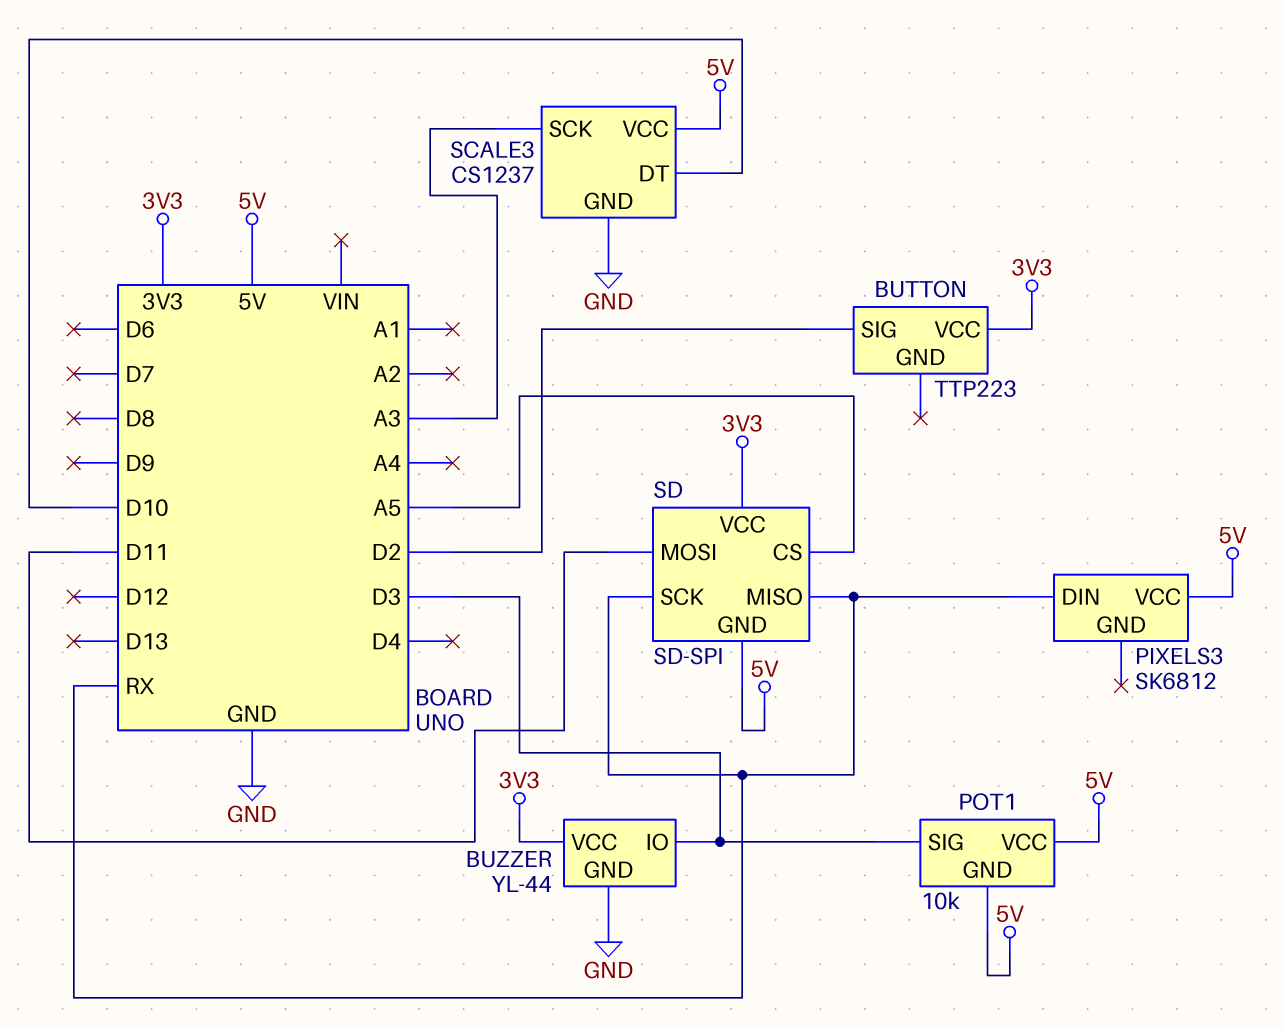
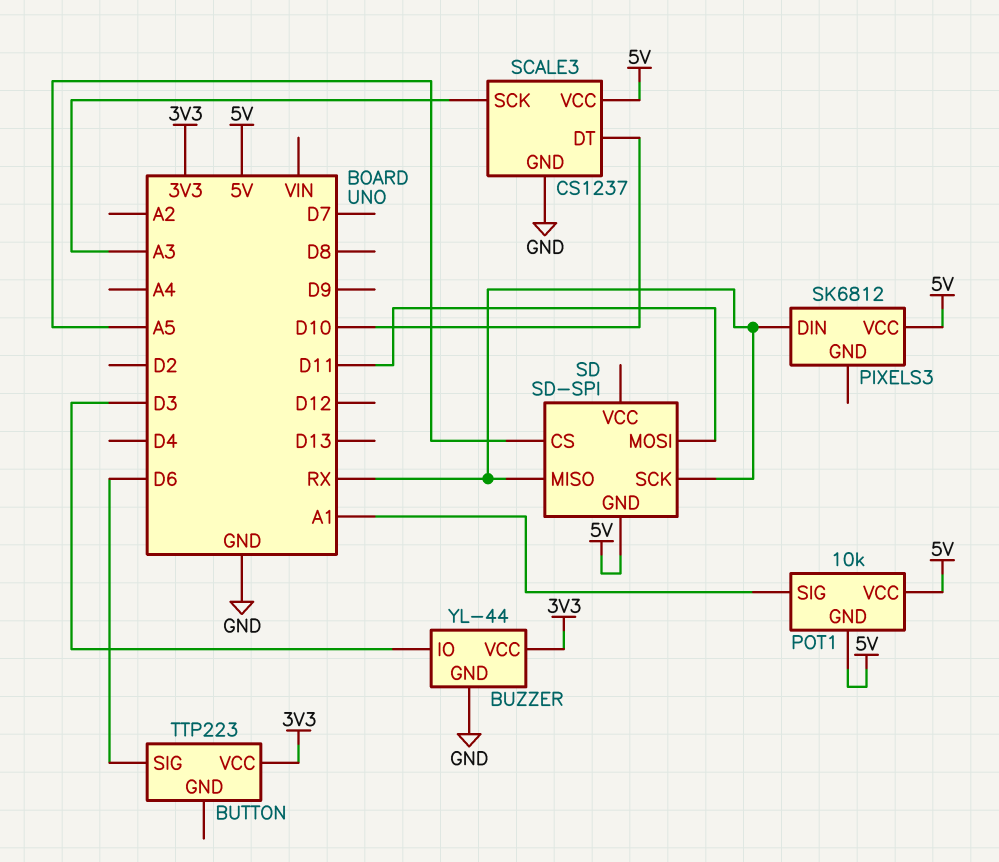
BUTTON pin SIG: D2 -> D6
POT1 pin SIG: D3 -> A1
SD pin VCC: 3V3 -> none

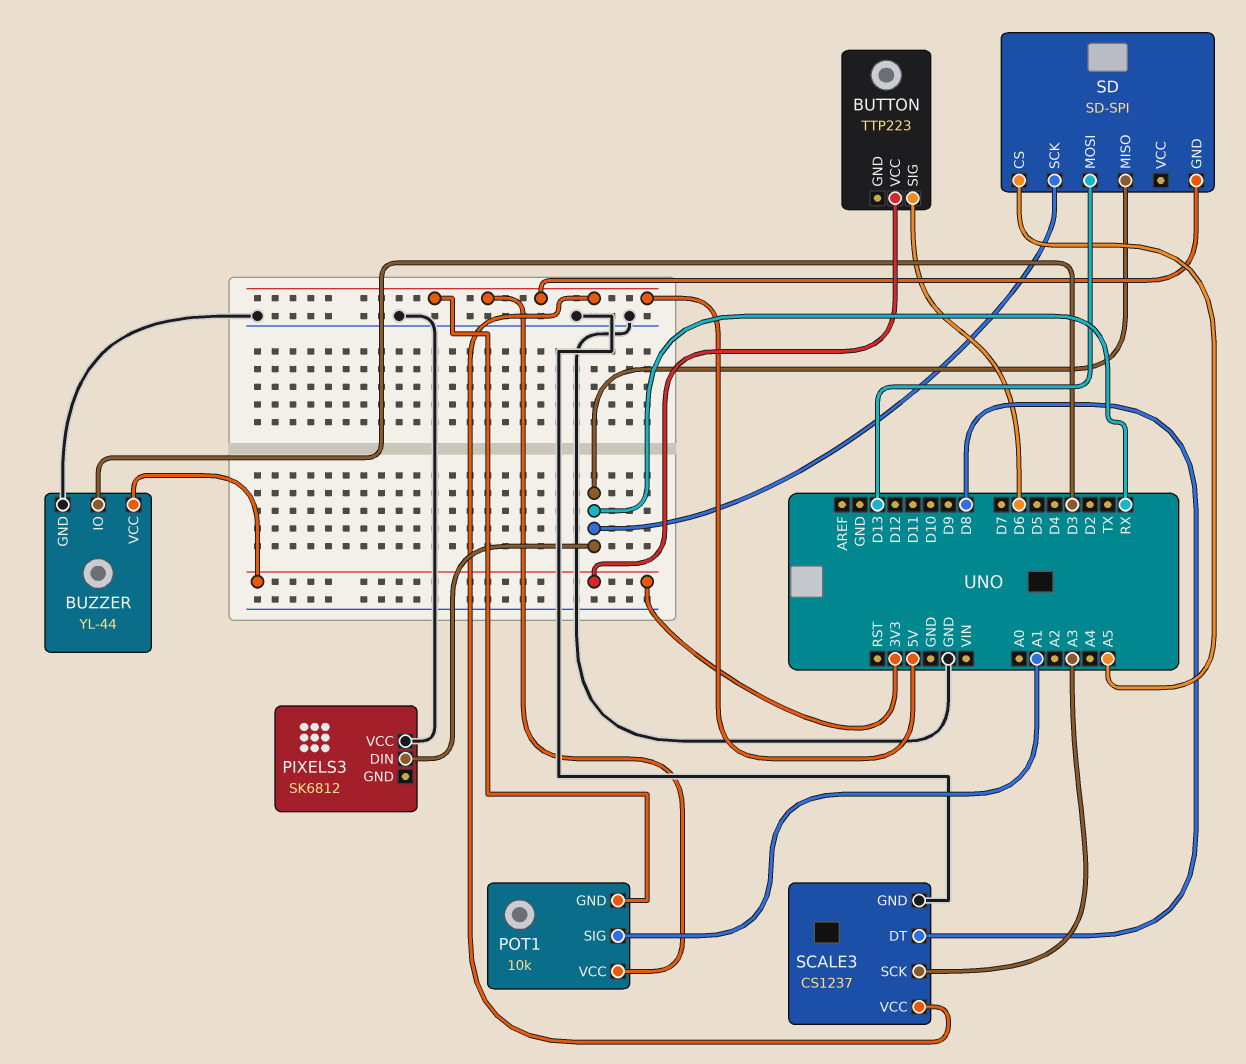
PIXELS3 pin VCC: 5V -> GND
SCALE3 pin DT: D10 -> D8
SD pin MOSI: D11 -> D13

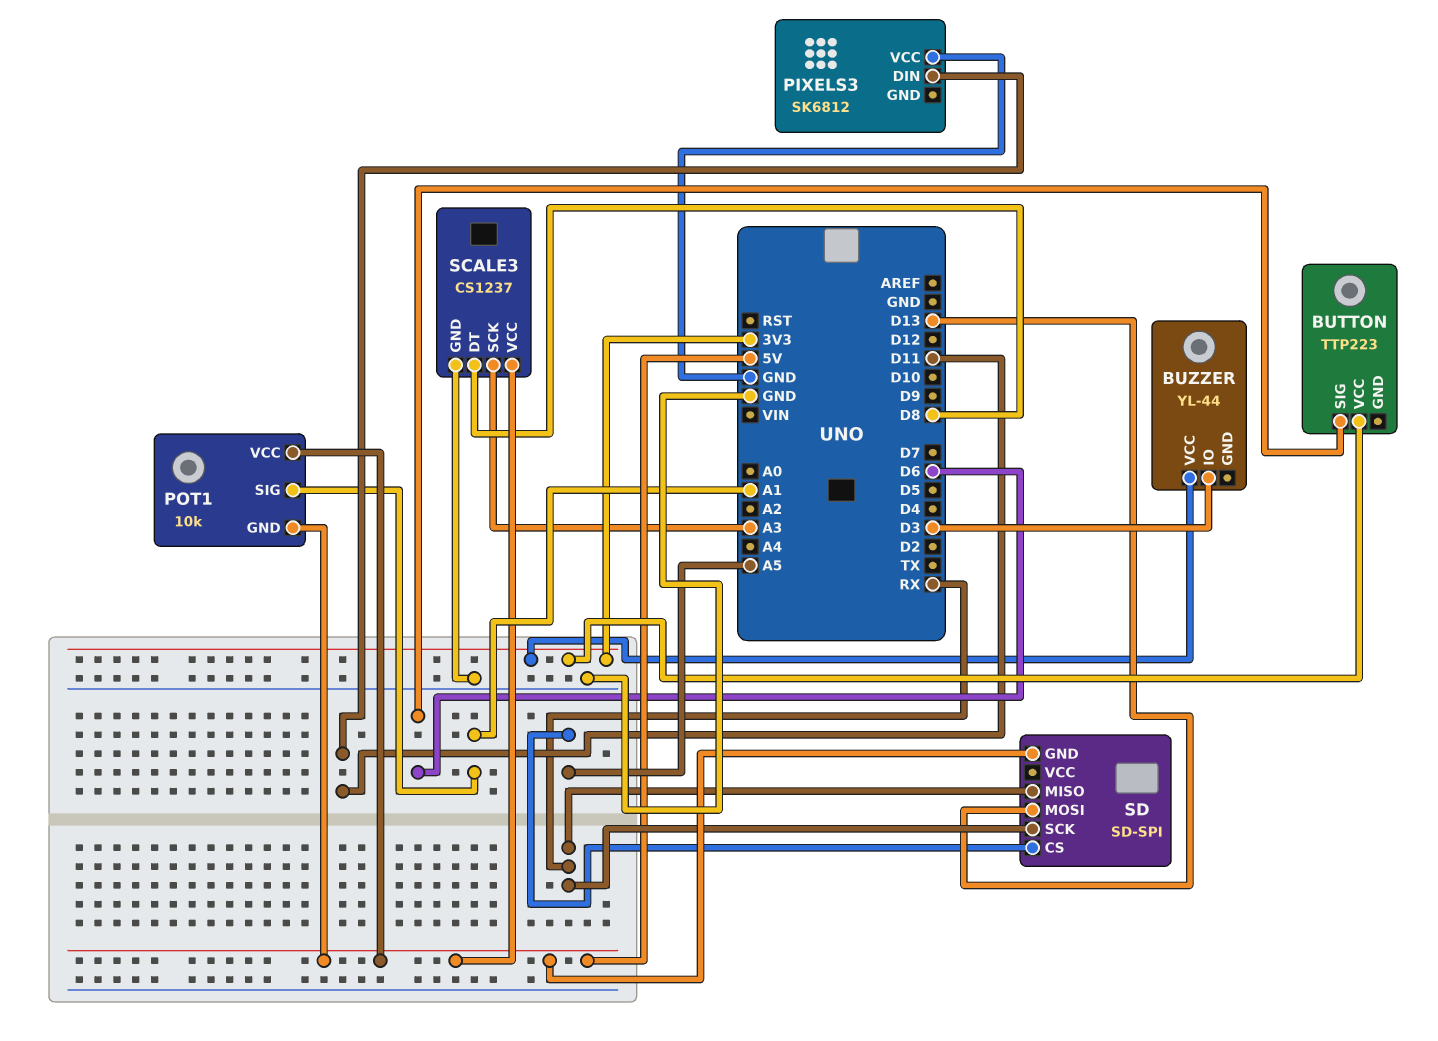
BUZZER pin GND: GND -> none
PIXELS3 pin DIN: RX -> D11

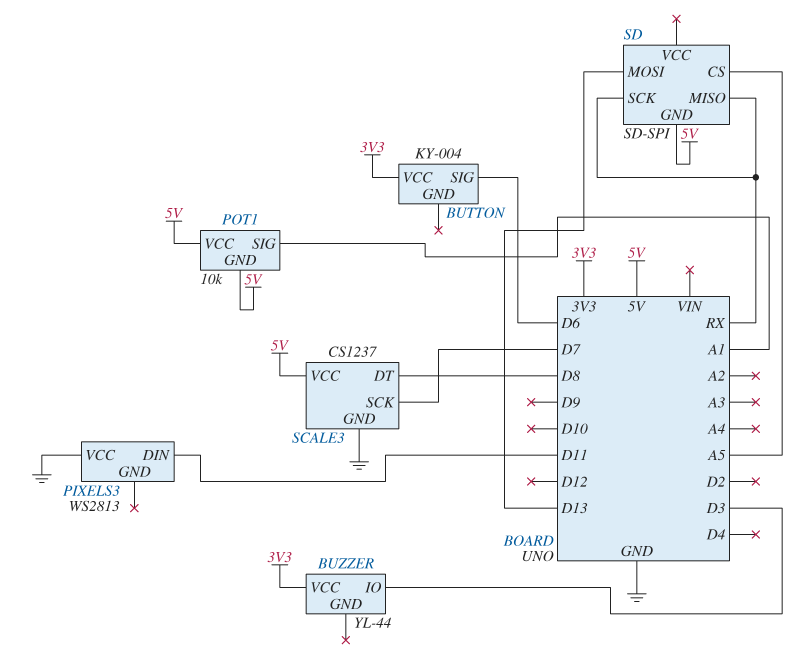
BUTTON: TTP223 -> KY-004
PIXELS3: SK6812 -> WS2813
SCALE3 pin SCK: A3 -> D7

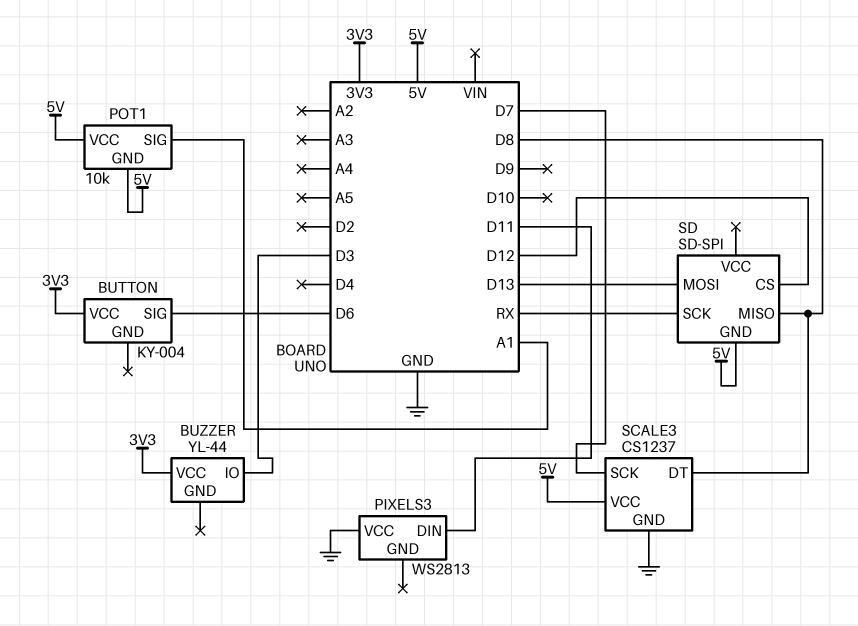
SD pin CS: A5 -> D12
SD pin MISO: RX -> D8

